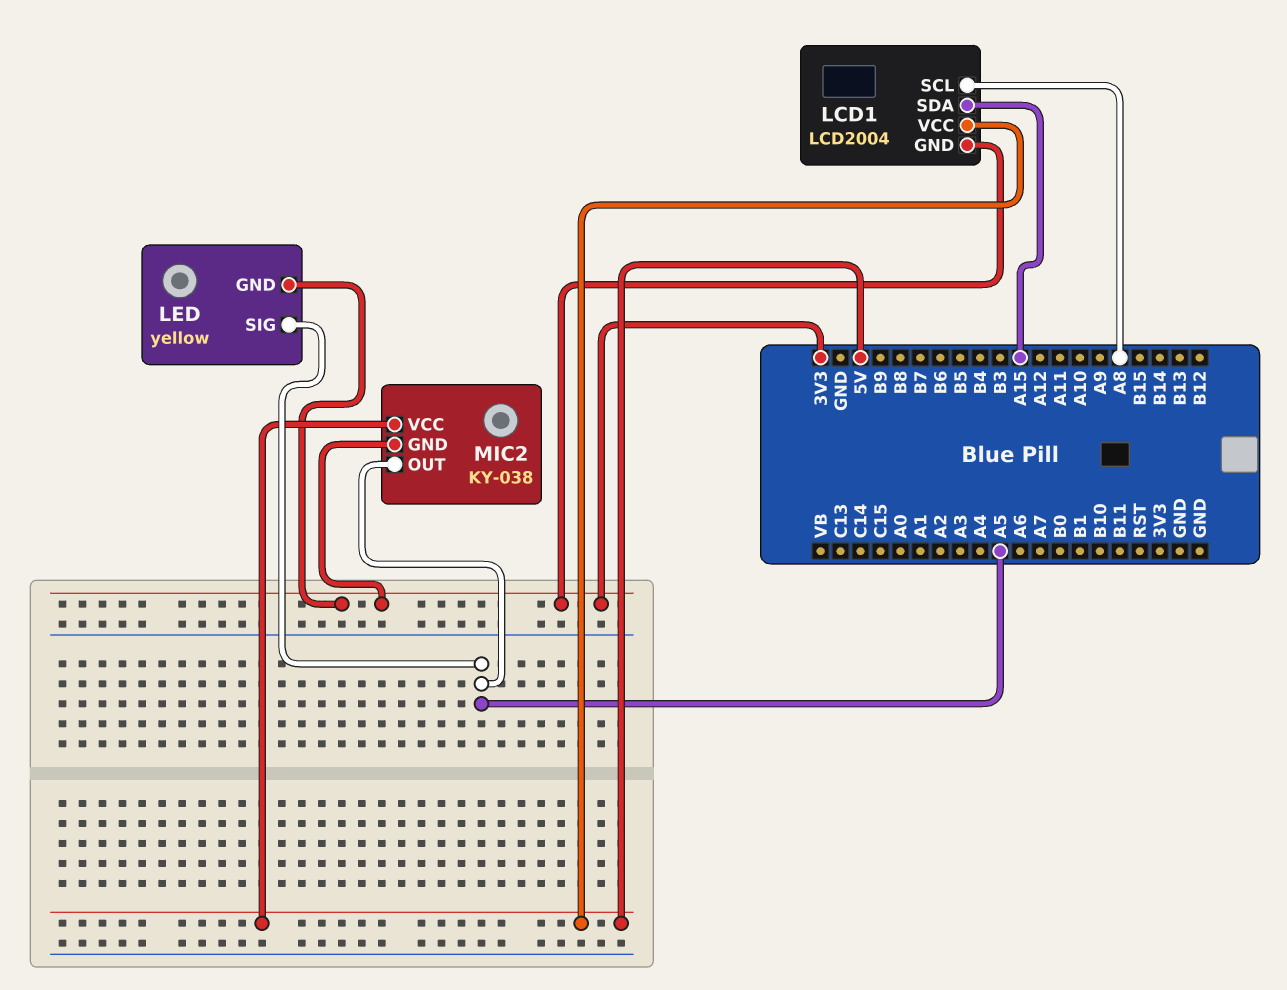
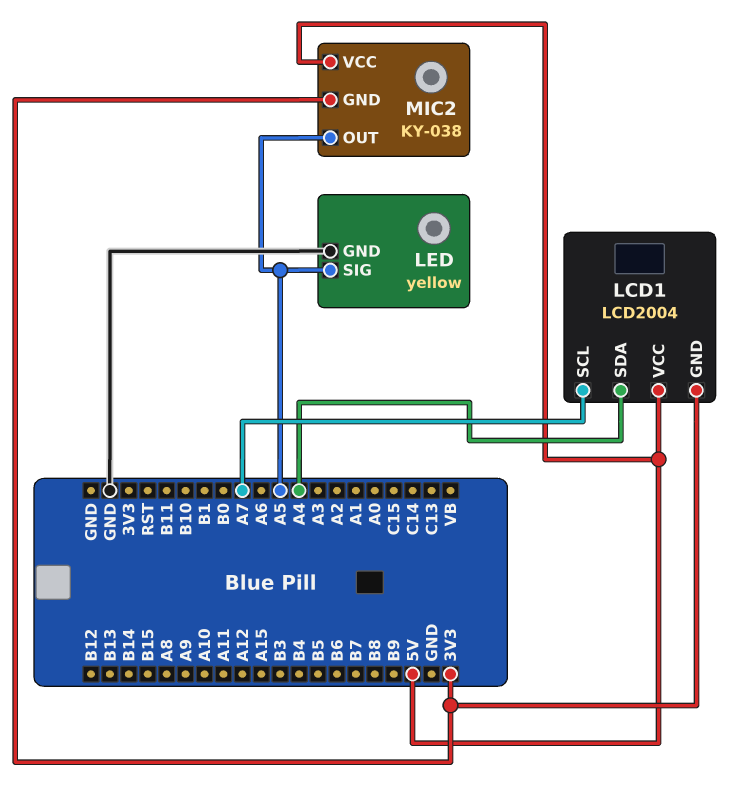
LCD1 pin SCL: A8 -> A7
LCD1 pin SDA: A15 -> A4
LED pin GND: 3V3 -> GND

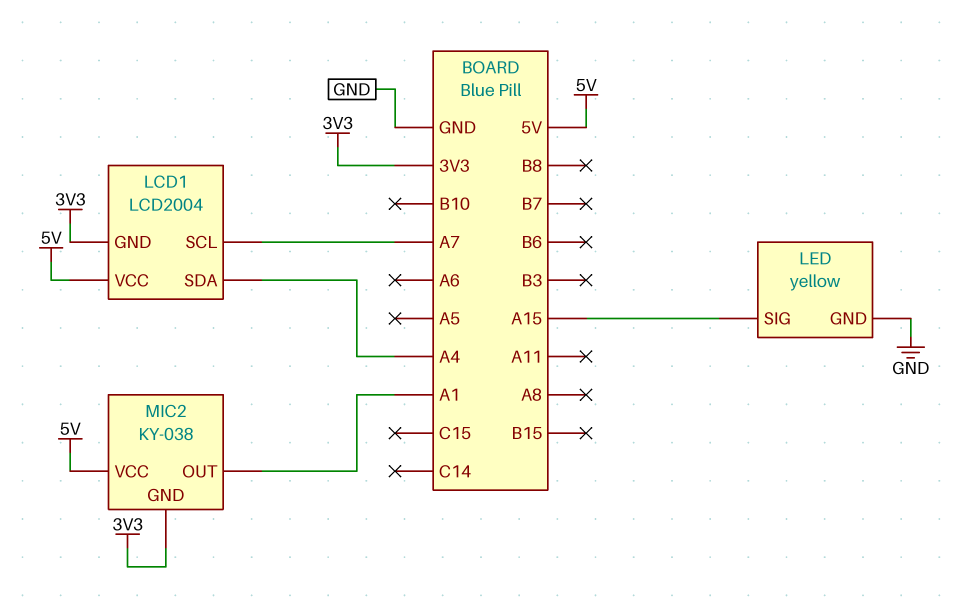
LED pin SIG: A5 -> A15
MIC2 pin OUT: A5 -> A1

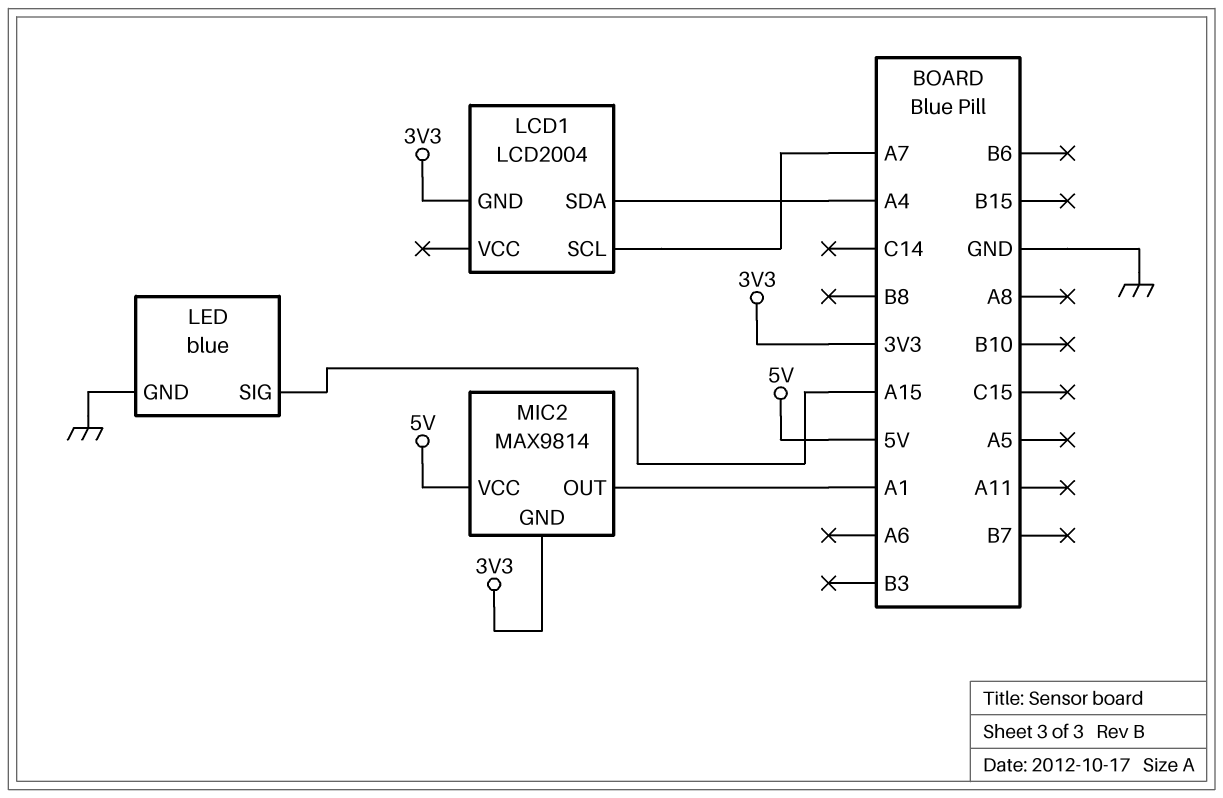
LCD1 pin VCC: 5V -> none
LED: yellow -> blue
MIC2: KY-038 -> MAX9814

